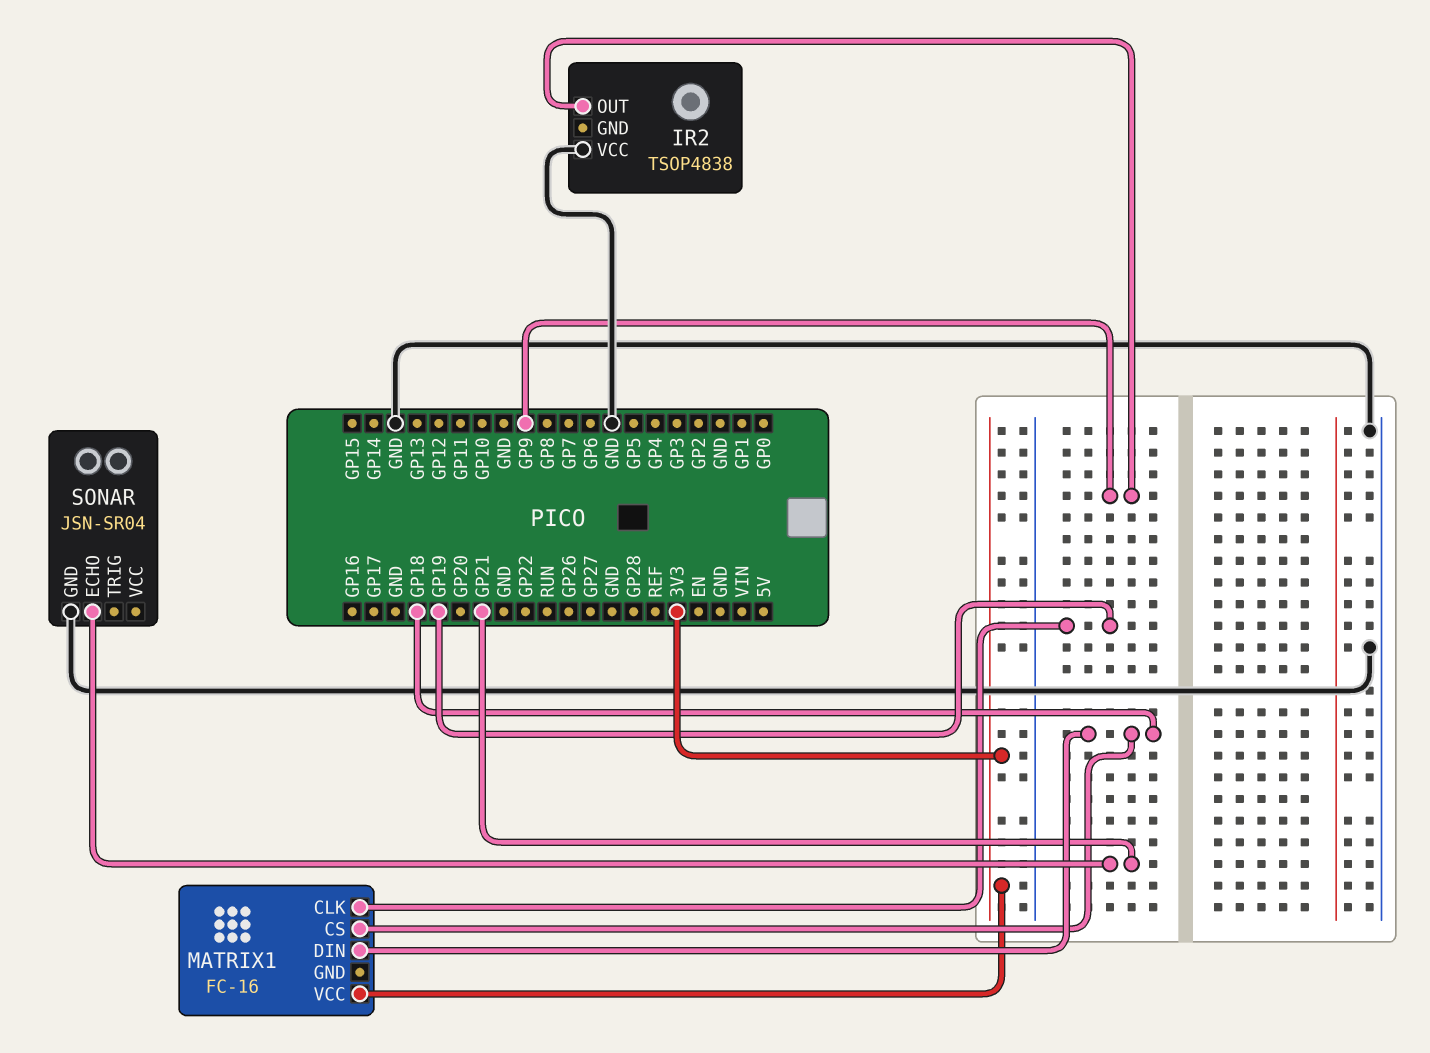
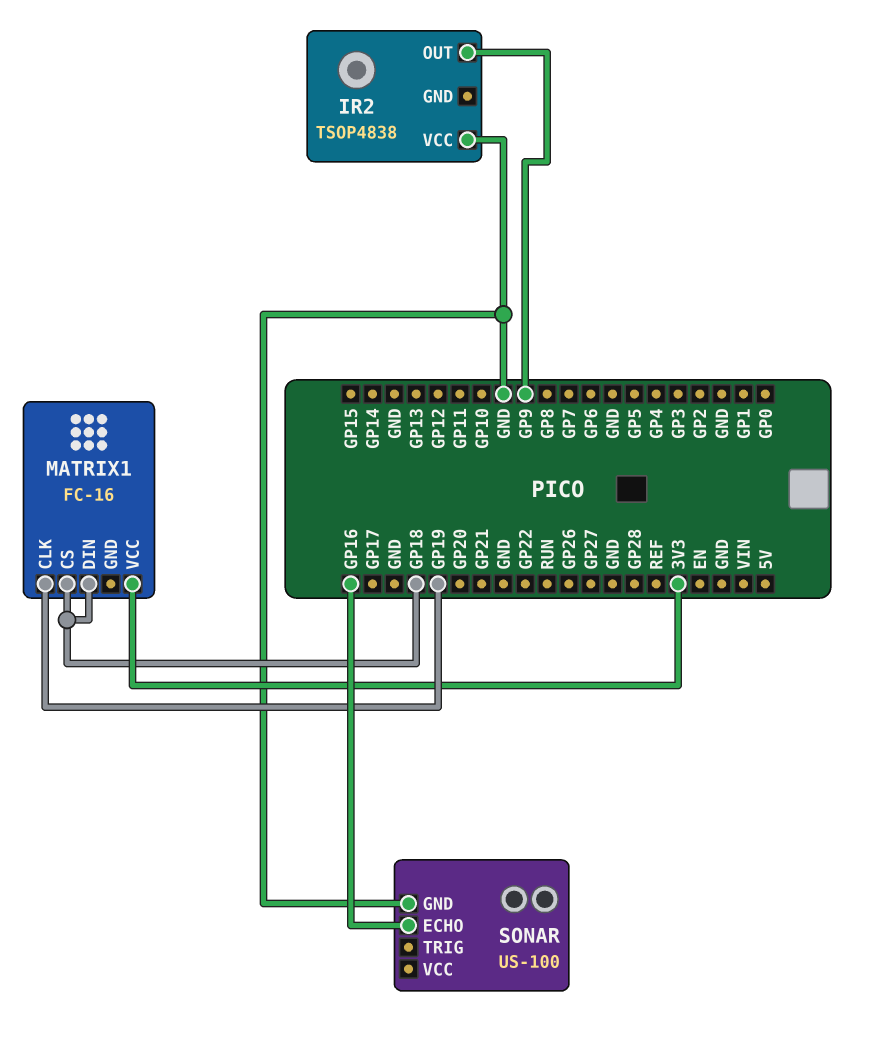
SONAR: JSN-SR04 -> US-100
SONAR pin ECHO: GP21 -> GP16

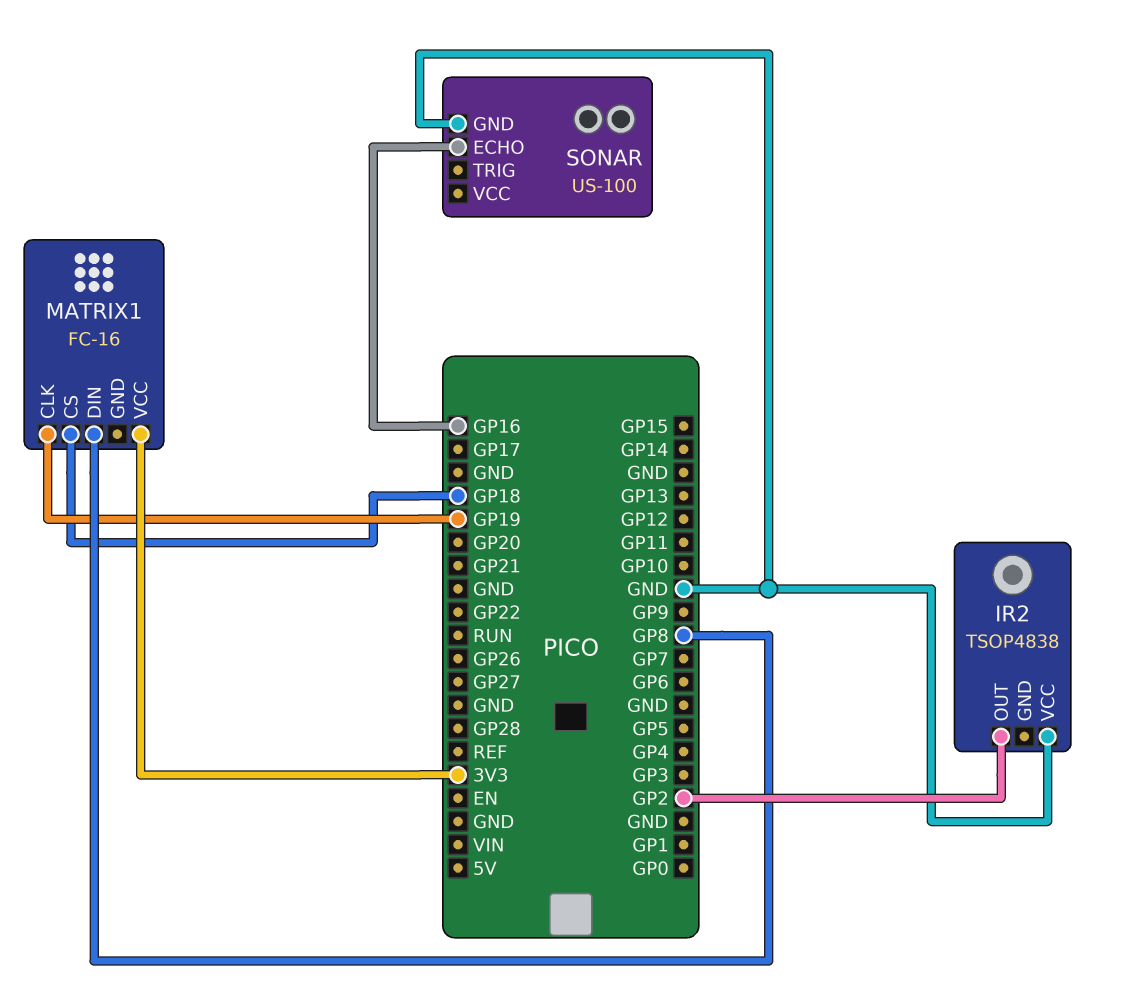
IR2 pin OUT: GP9 -> GP2
MATRIX1 pin DIN: GP18 -> GP8

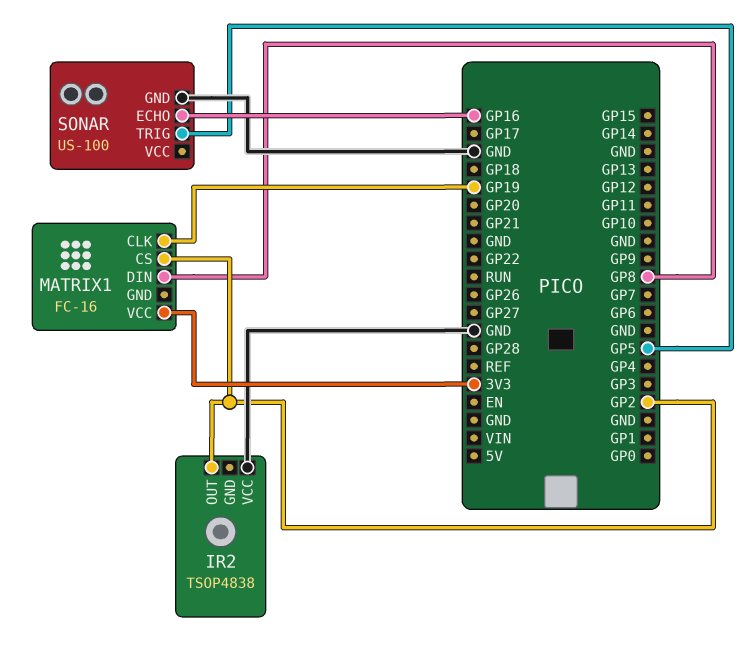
MATRIX1 pin CS: GP18 -> GP2
SONAR pin TRIG: none -> GP5

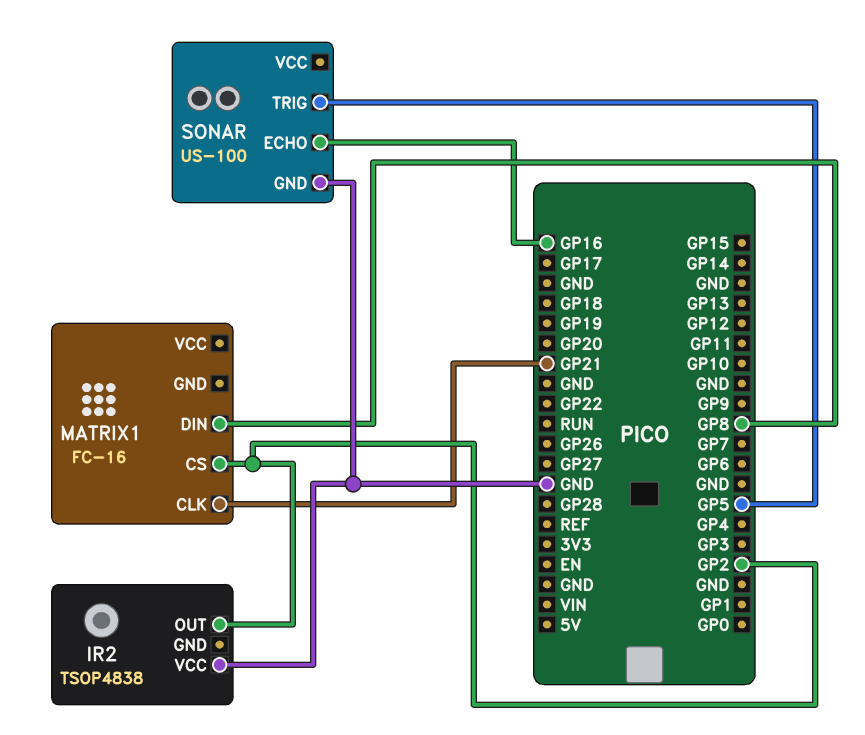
MATRIX1 pin CLK: GP19 -> GP21
MATRIX1 pin VCC: 3V3 -> none

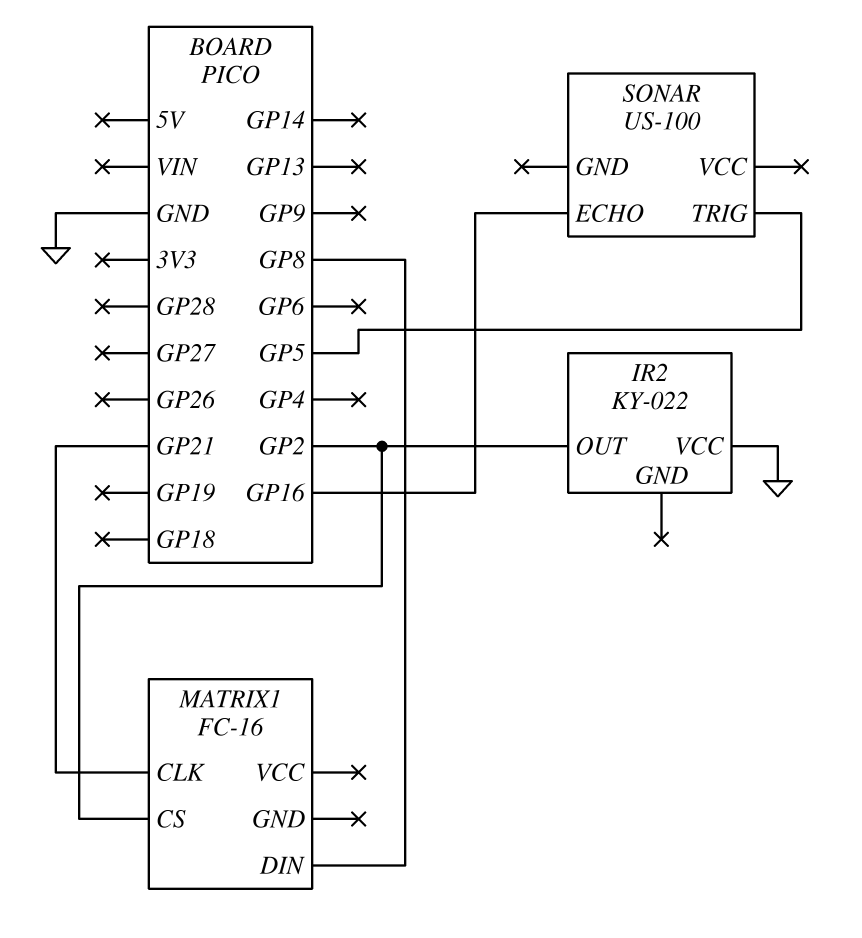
IR2: TSOP4838 -> KY-022
SONAR pin GND: GND -> none

